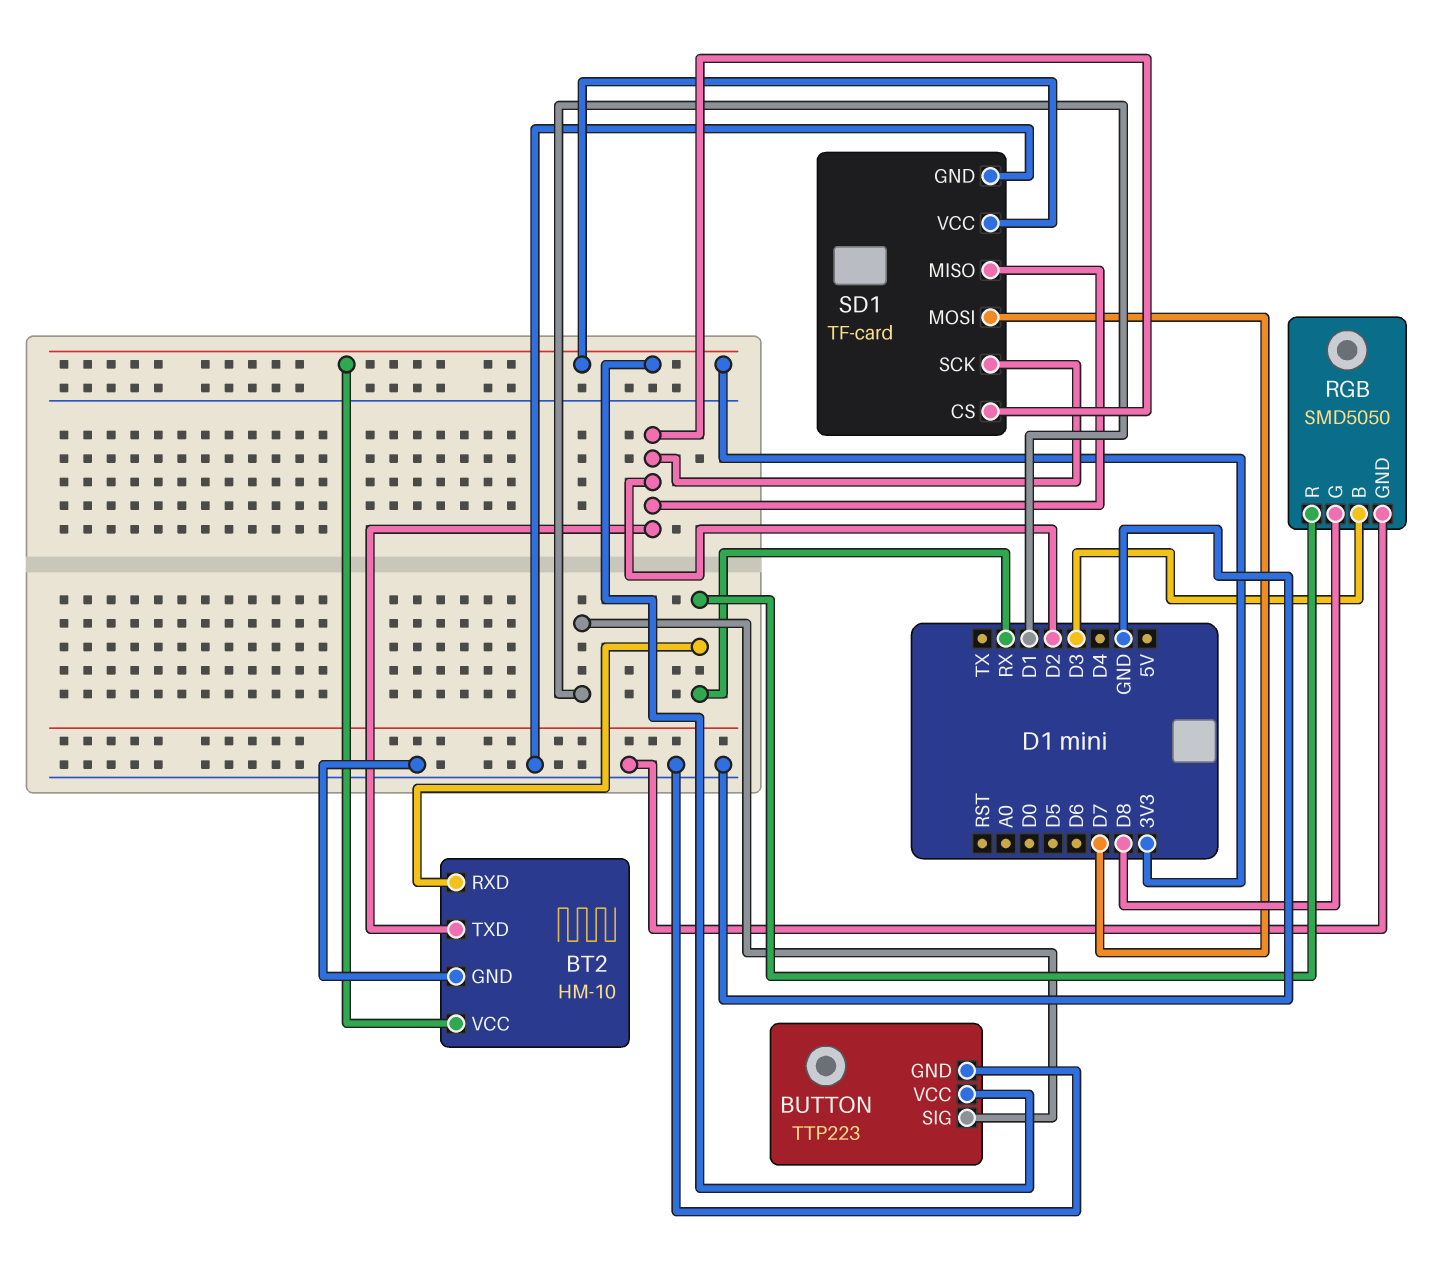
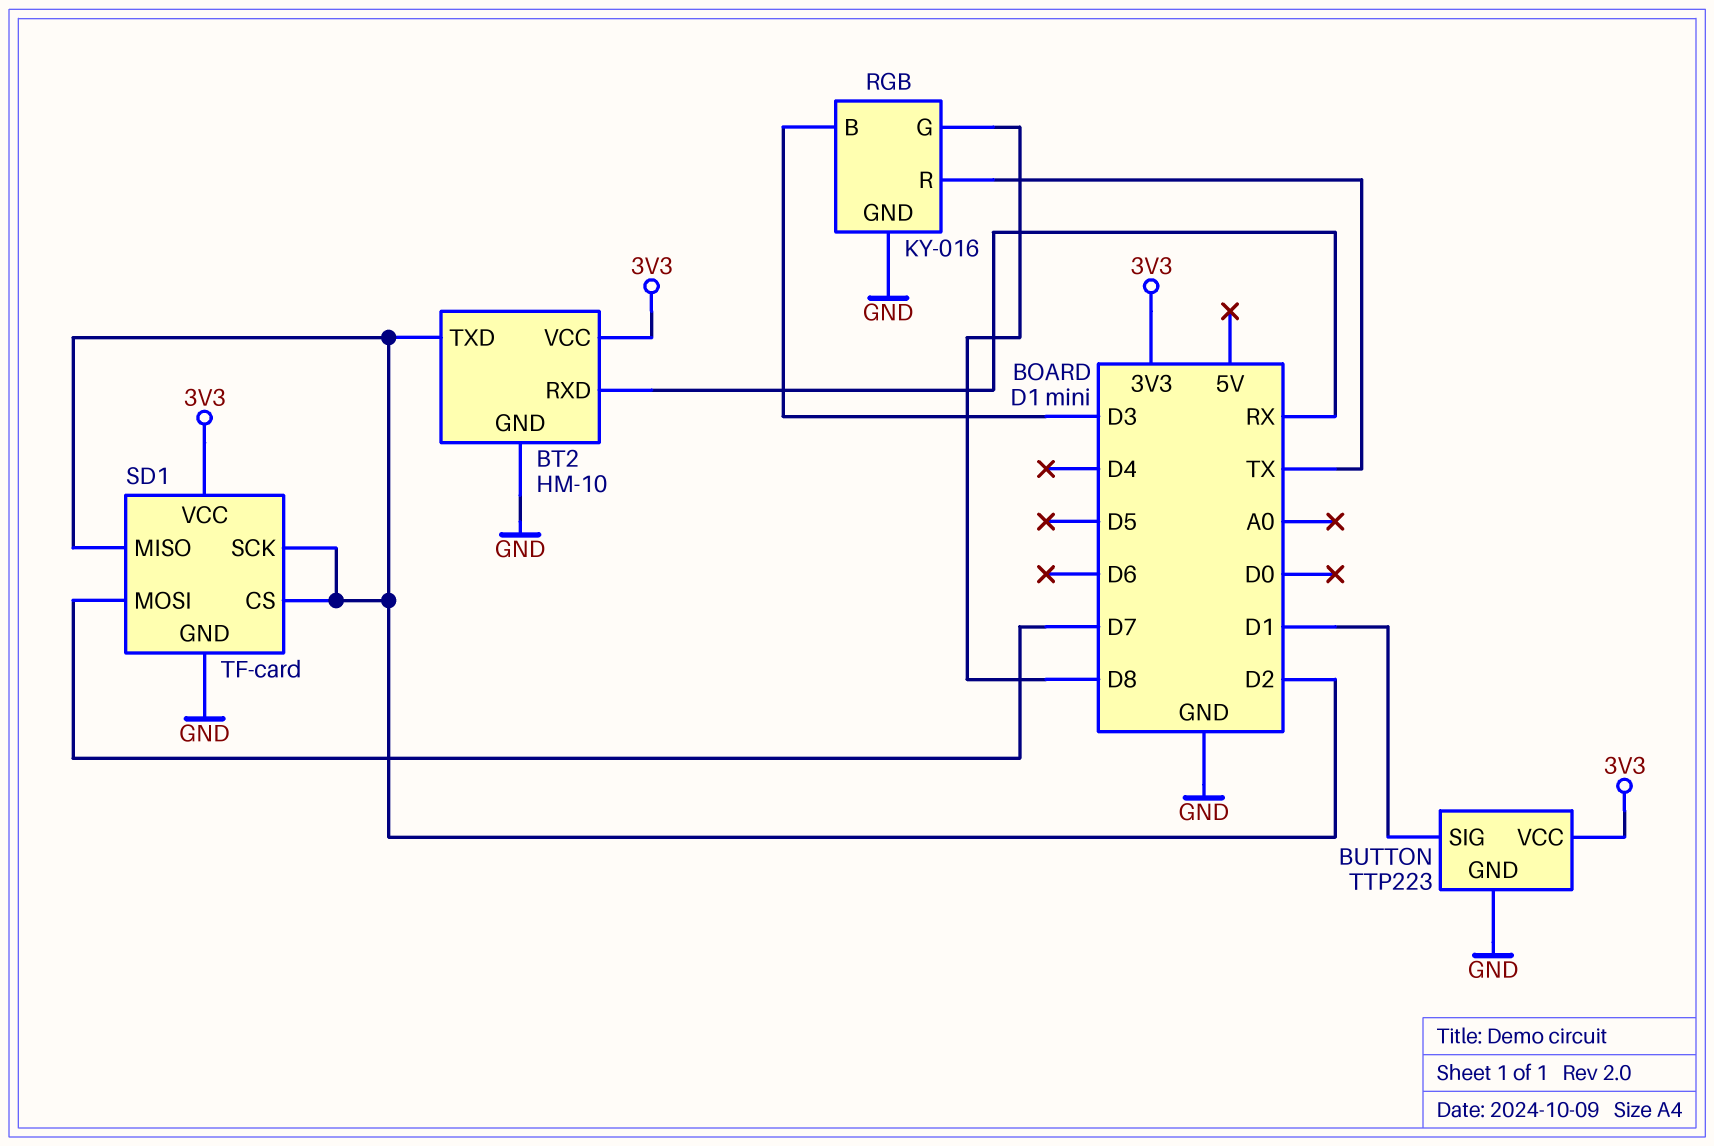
RGB: SMD5050 -> KY-016
RGB pin R: RX -> TX

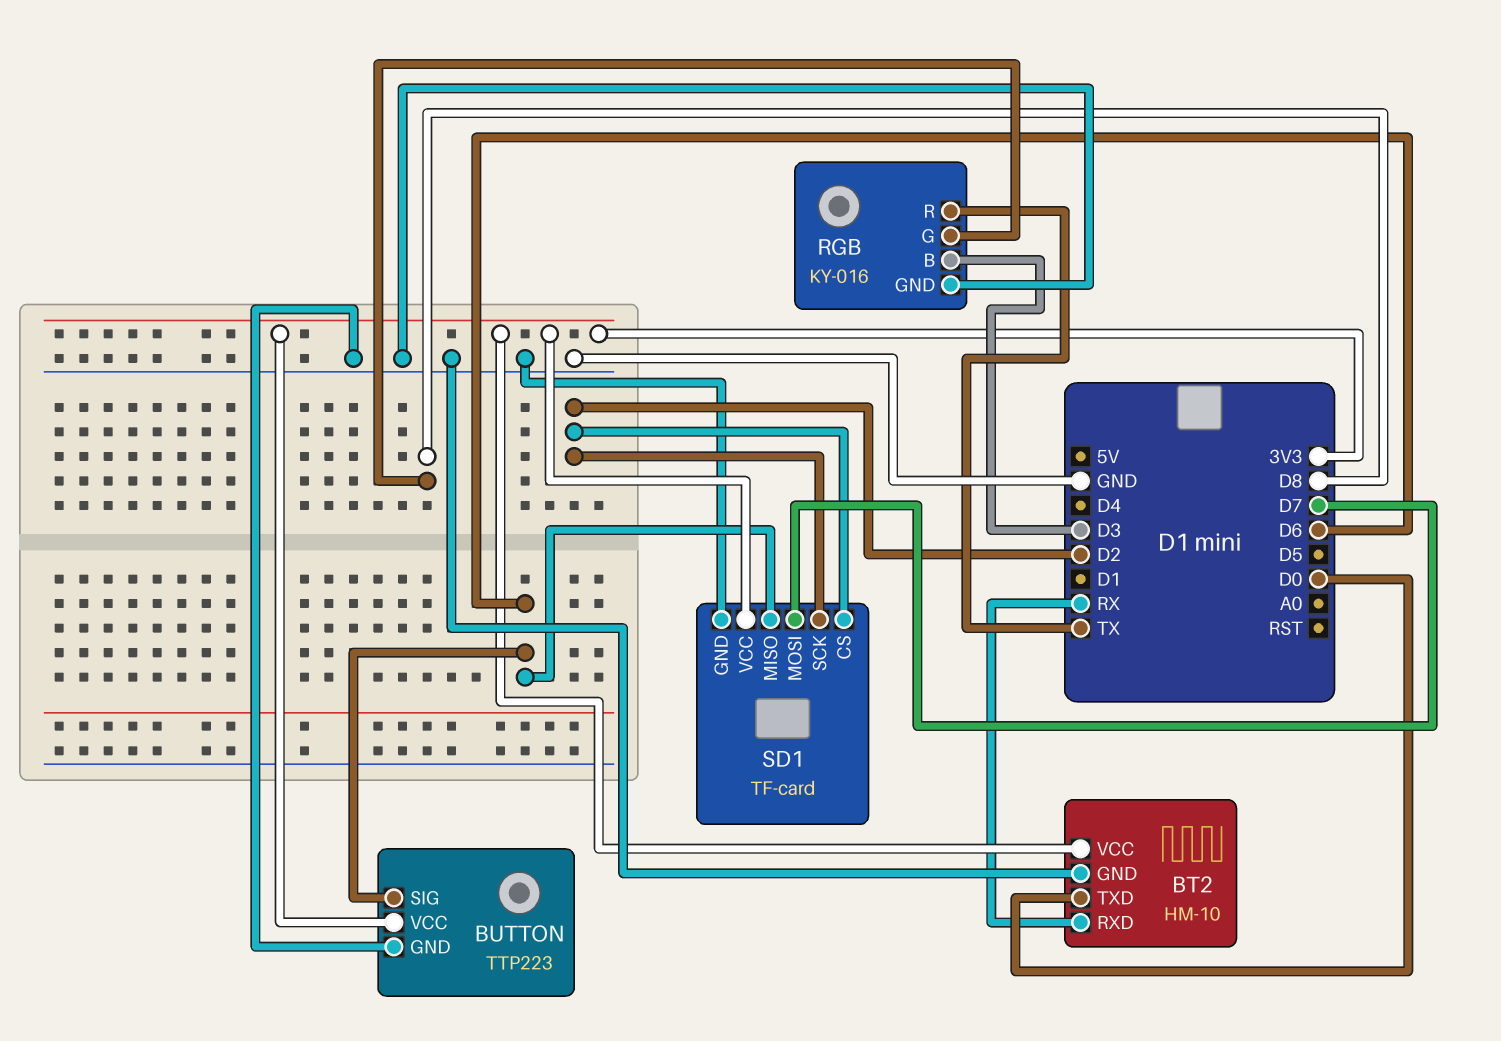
BT2 pin TXD: D2 -> D0
BUTTON pin SIG: D1 -> D6
SD1 pin MISO: D2 -> D6

